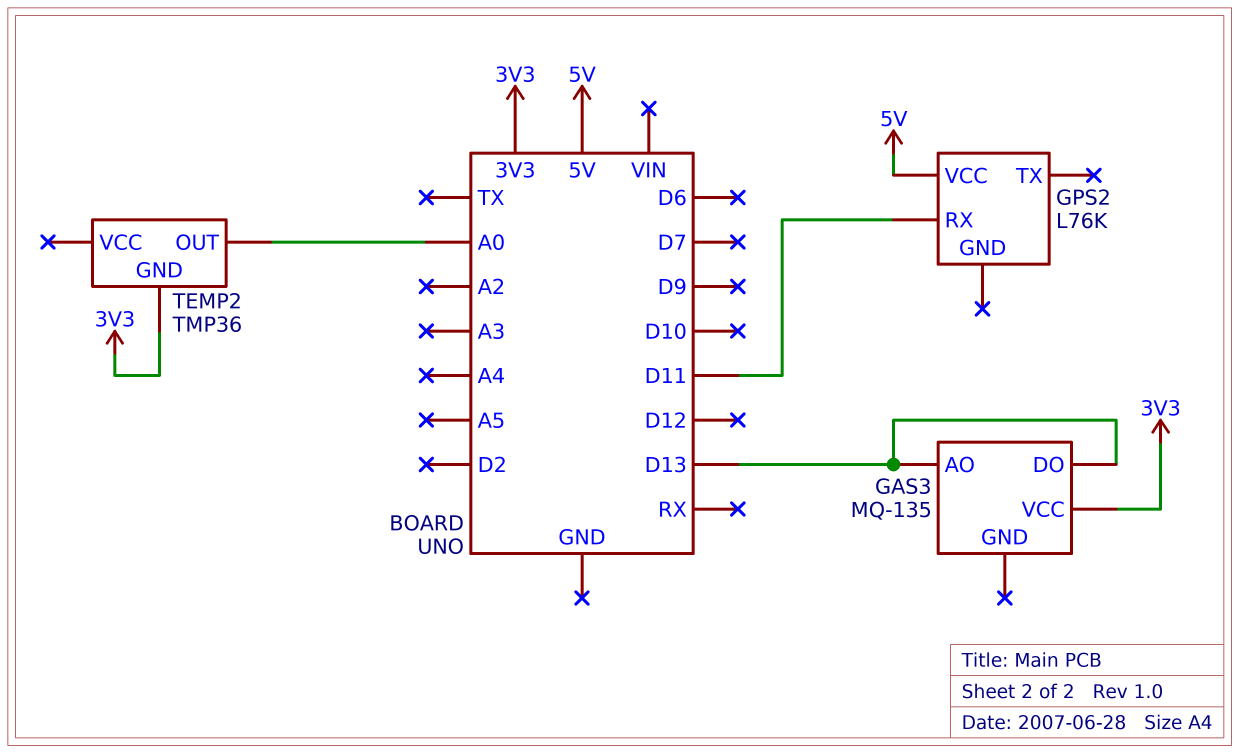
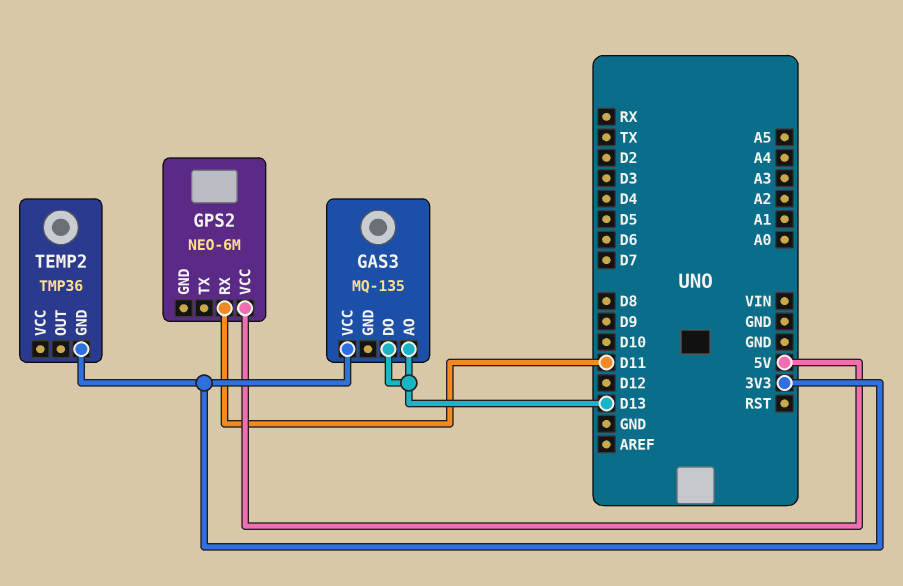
GPS2: L76K -> NEO-6M
TEMP2 pin OUT: A0 -> none

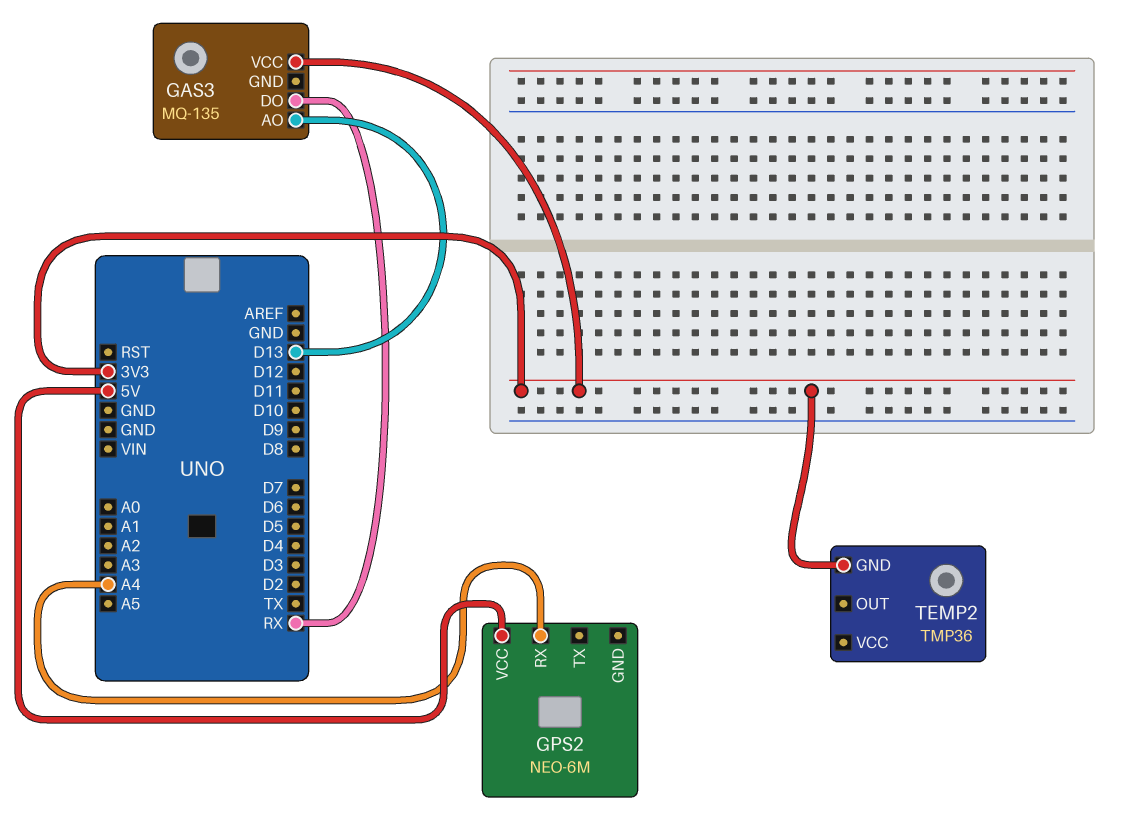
GAS3 pin DO: D13 -> RX
GPS2 pin RX: D11 -> A4

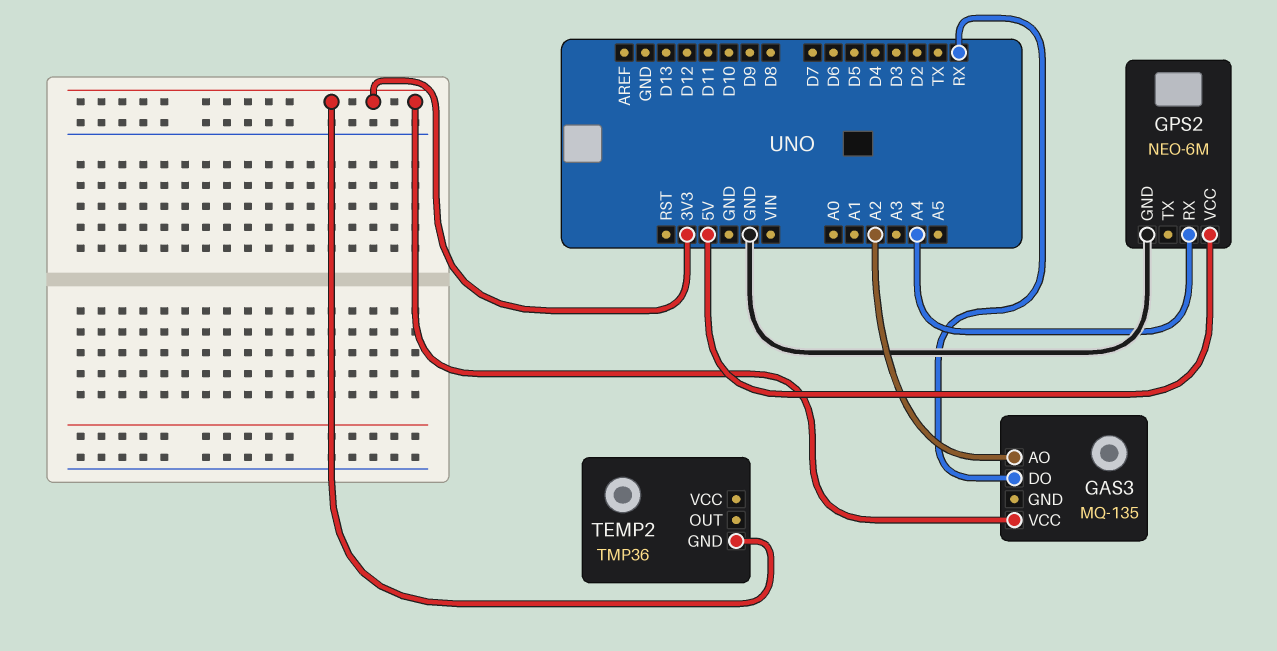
GAS3 pin AO: D13 -> A2
GPS2 pin GND: none -> GND

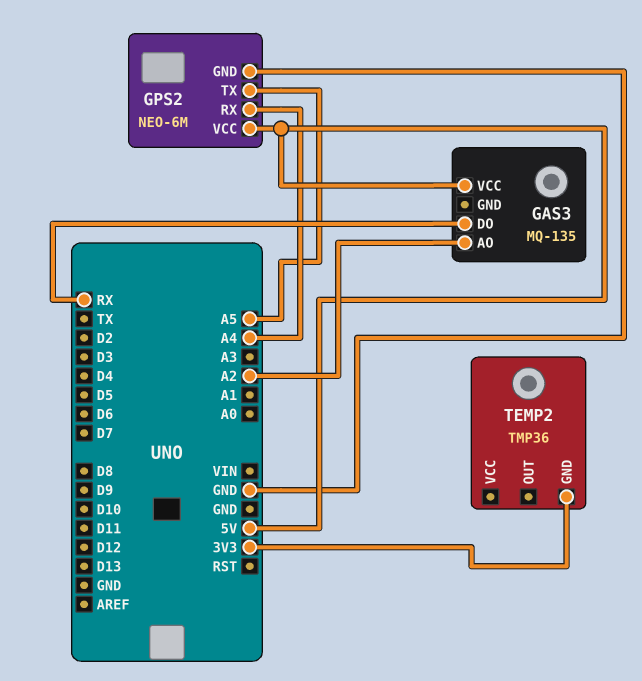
GAS3 pin VCC: 3V3 -> 5V
GPS2 pin TX: none -> A5

